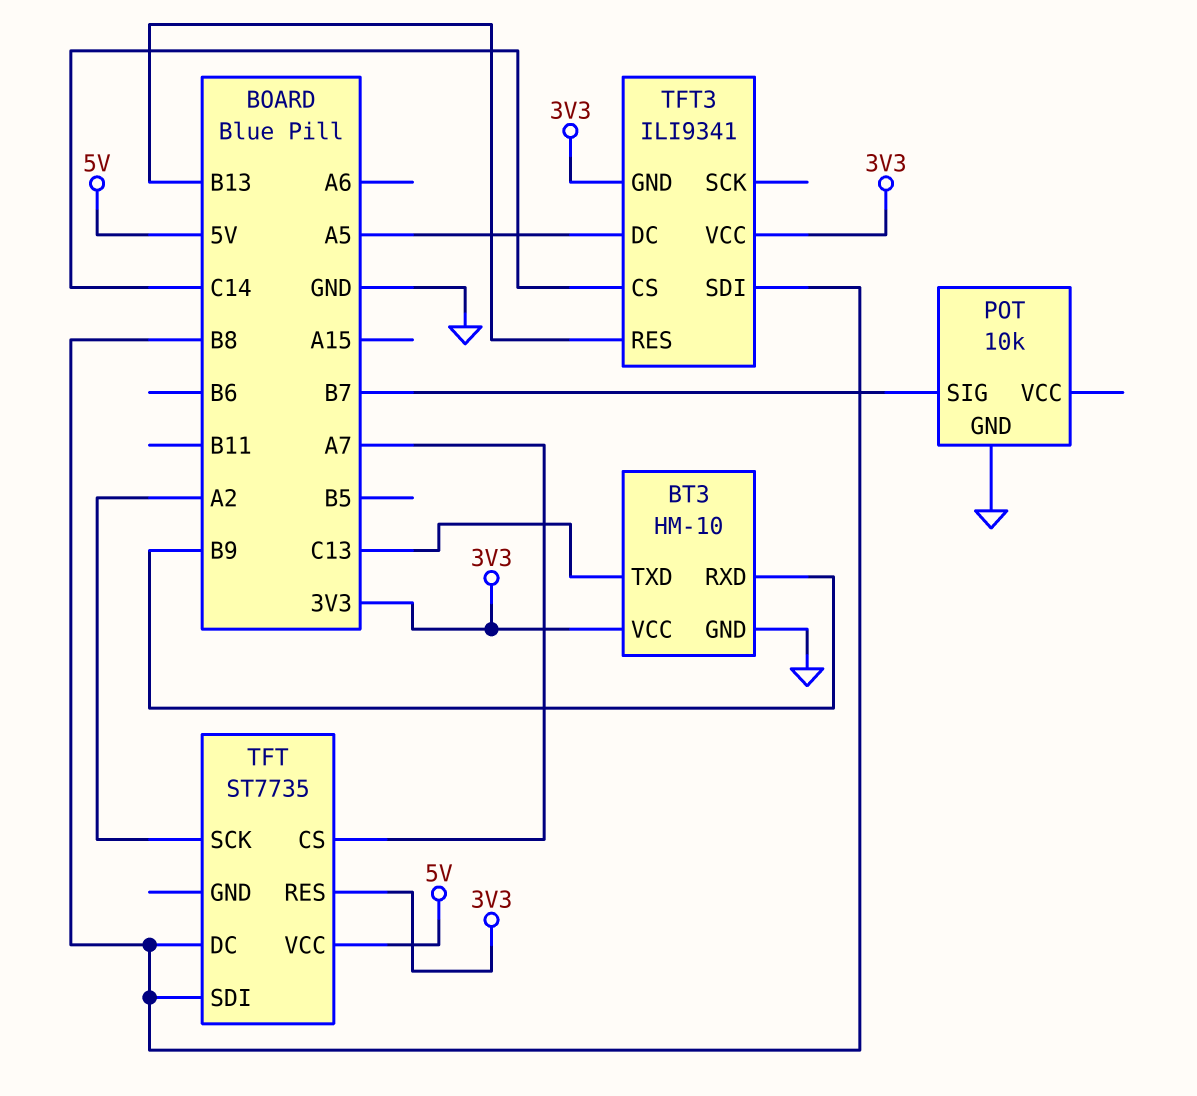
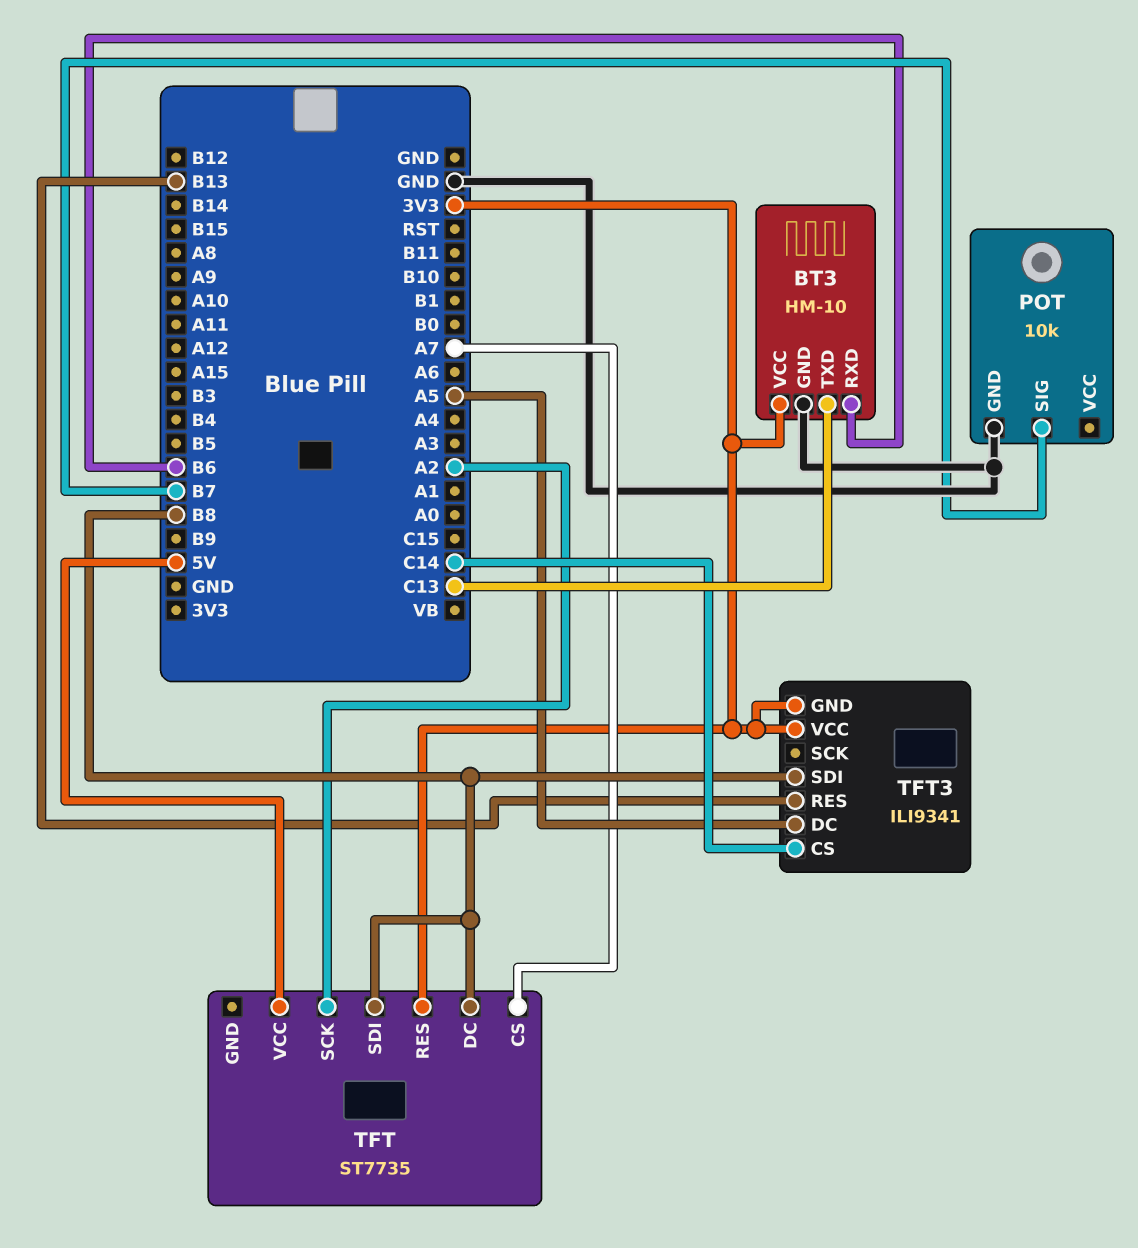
BT3 pin RXD: B9 -> B6

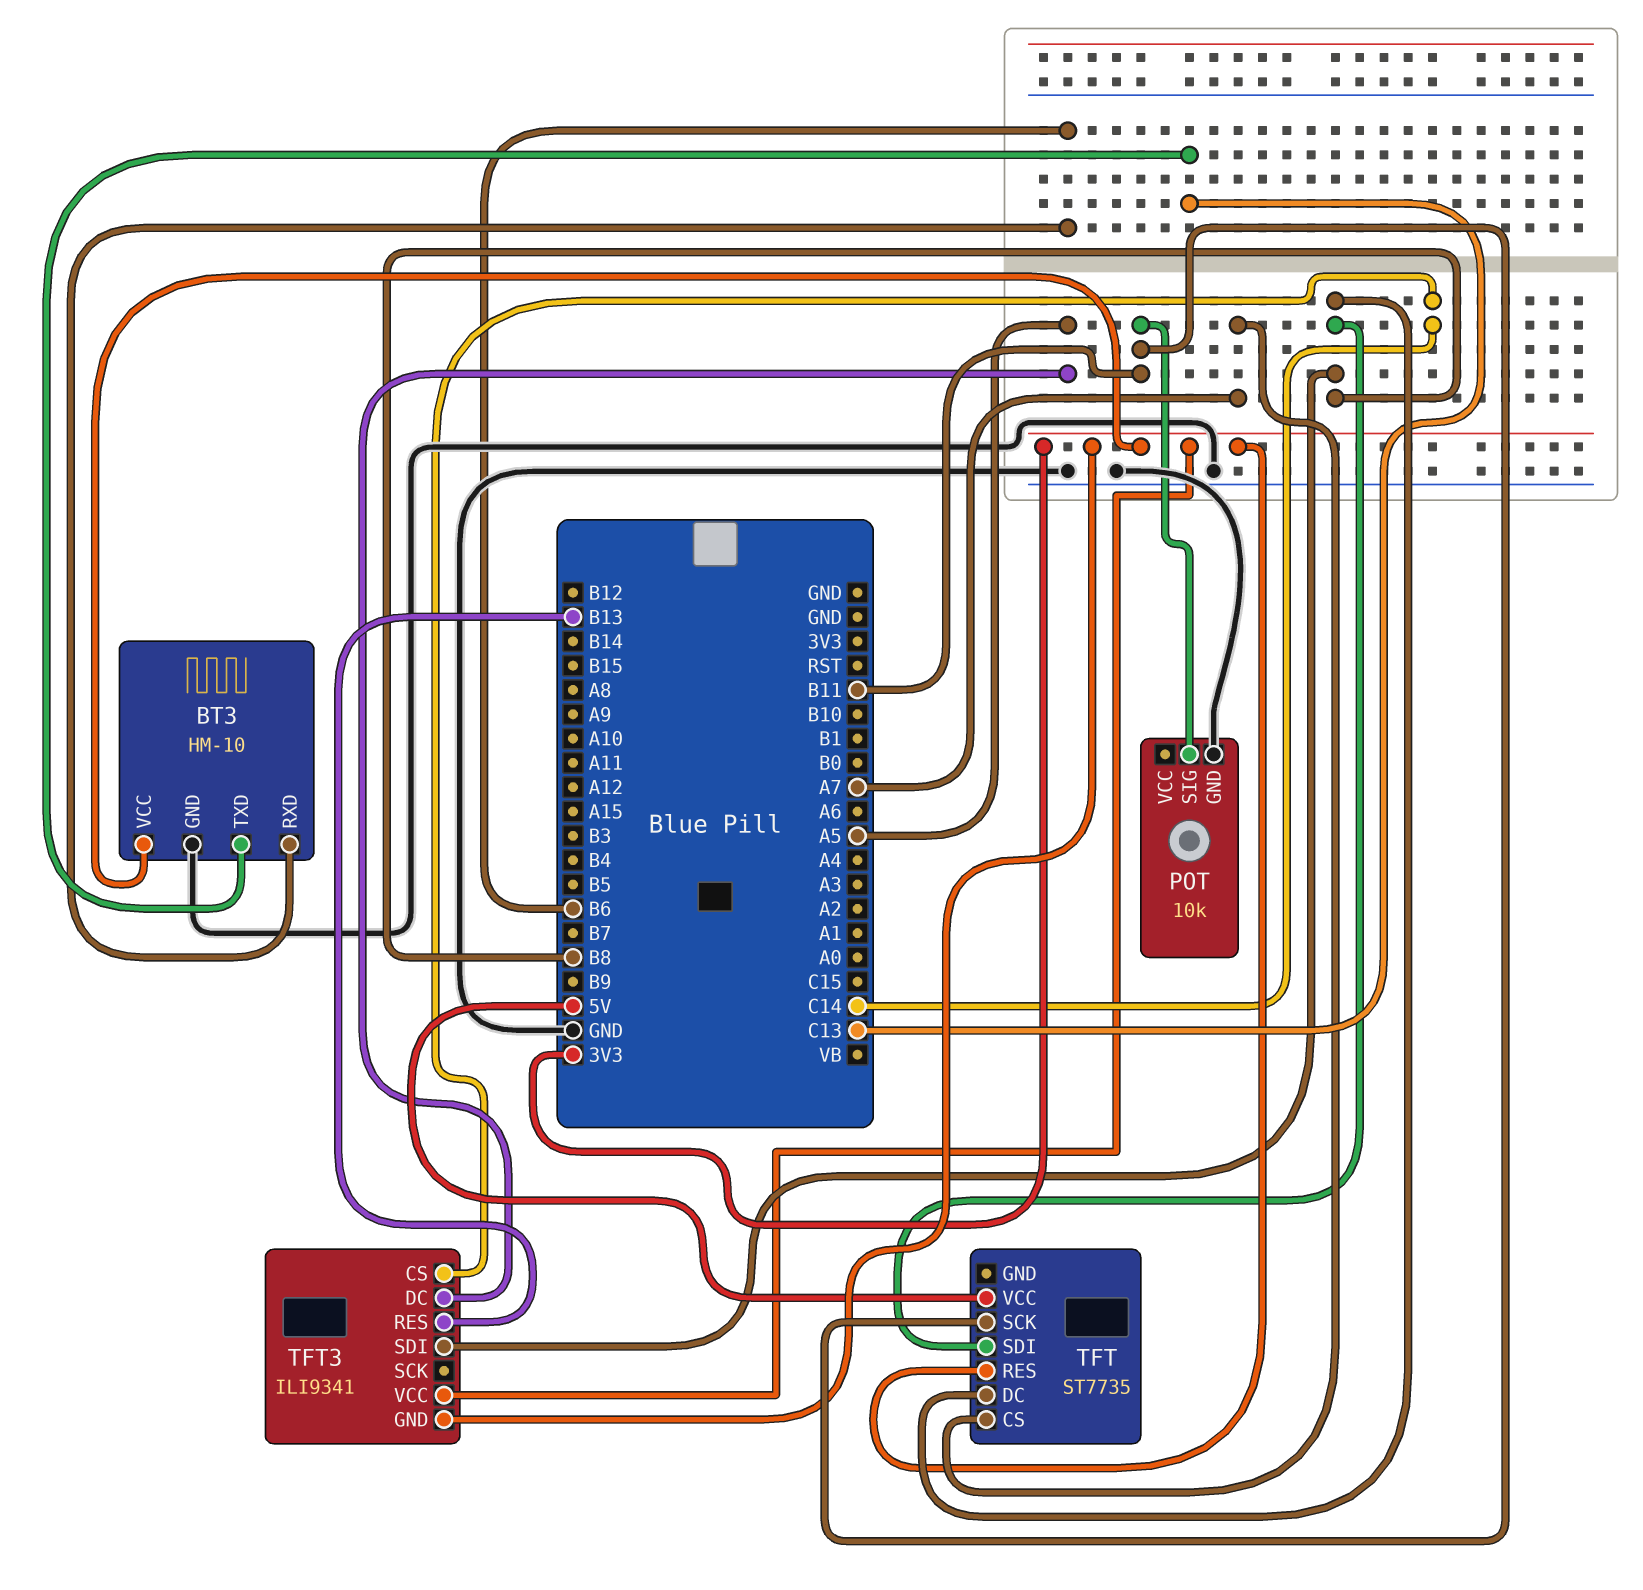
POT pin SIG: B7 -> B11
TFT pin SCK: A2 -> B11

